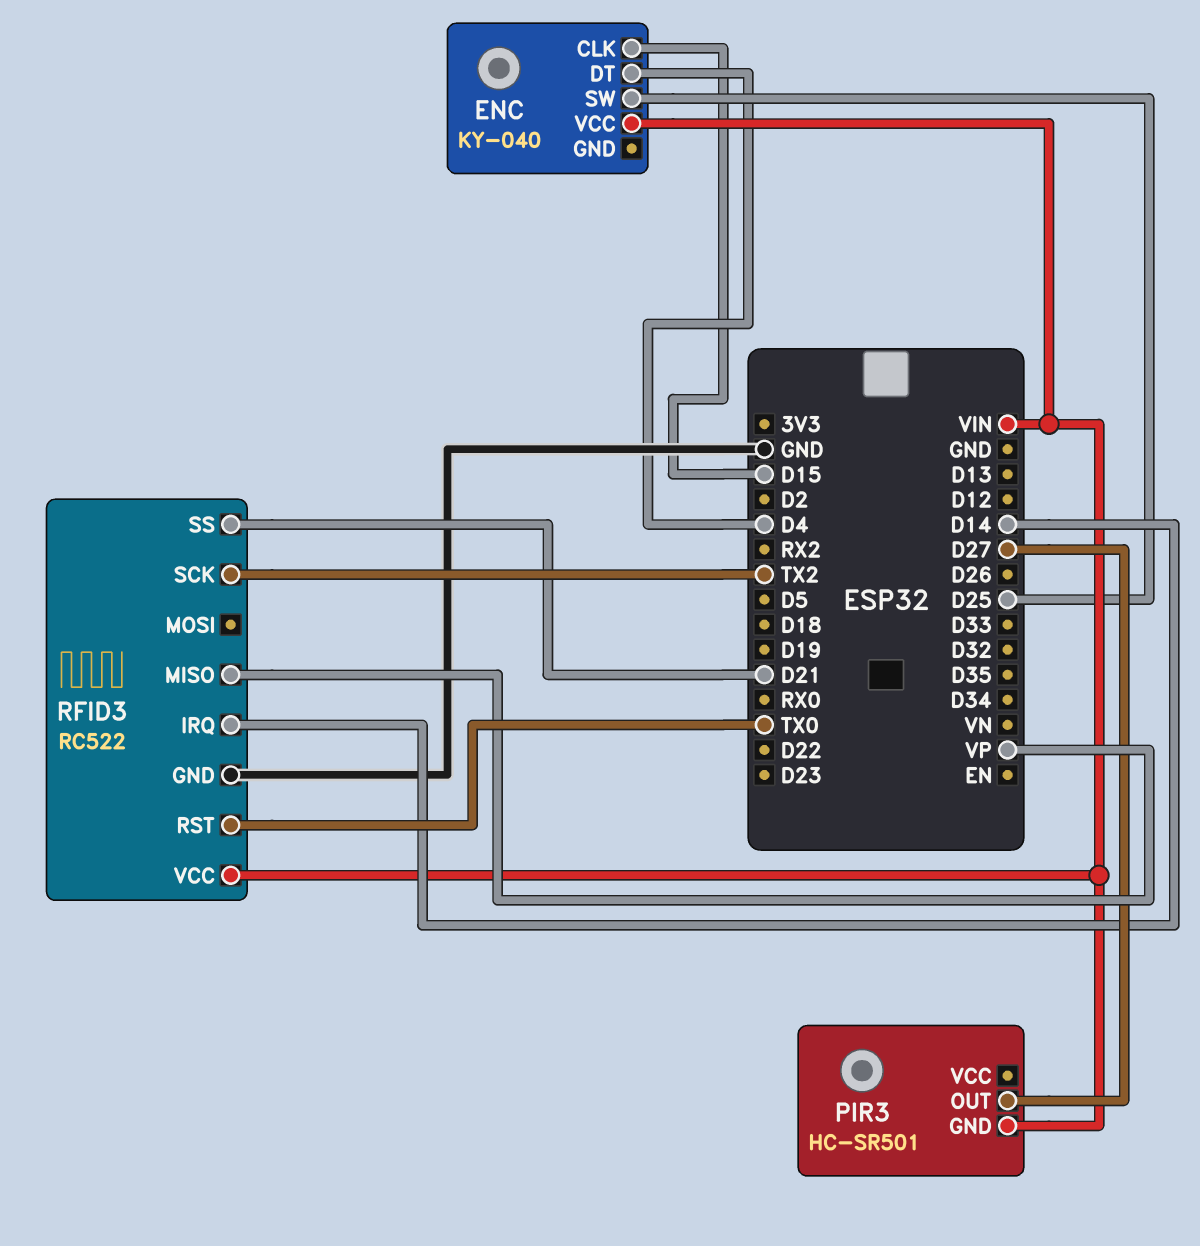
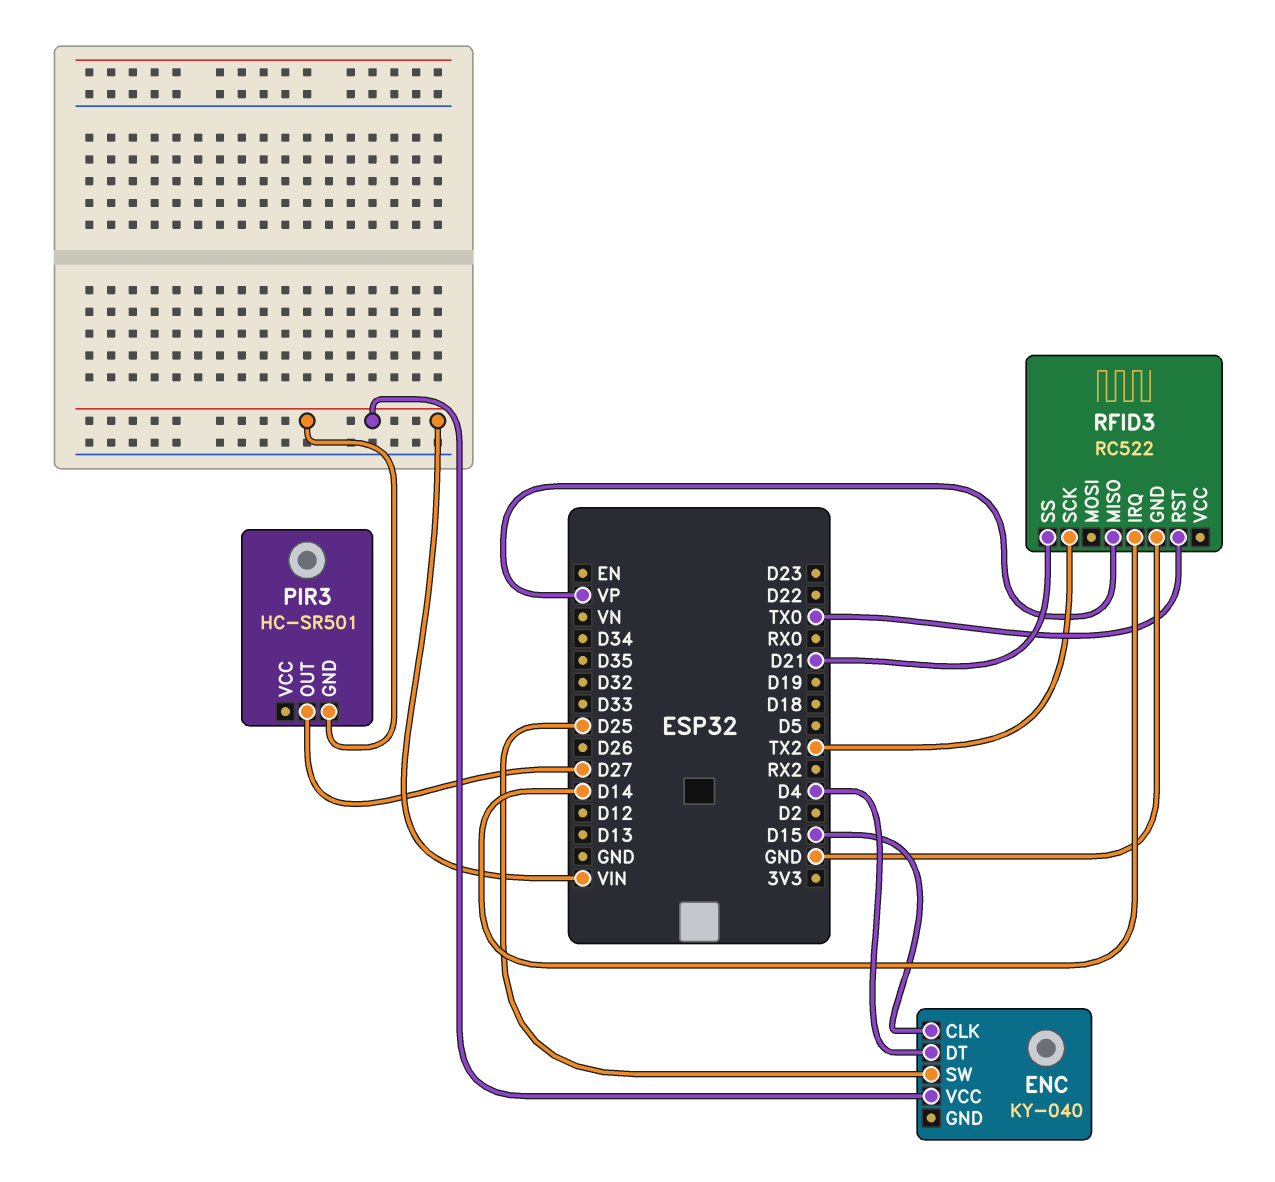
RFID3 pin VCC: VIN -> none

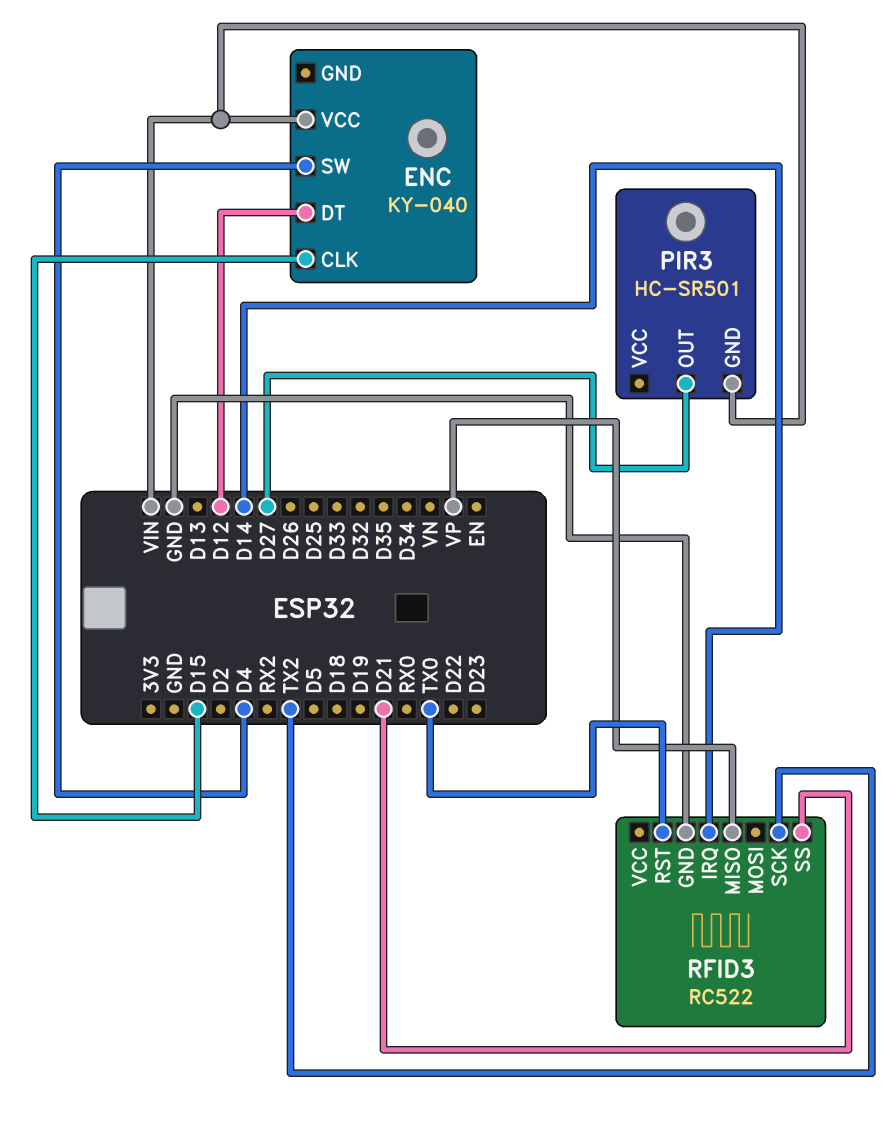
ENC pin DT: D4 -> D12
ENC pin SW: D25 -> D4

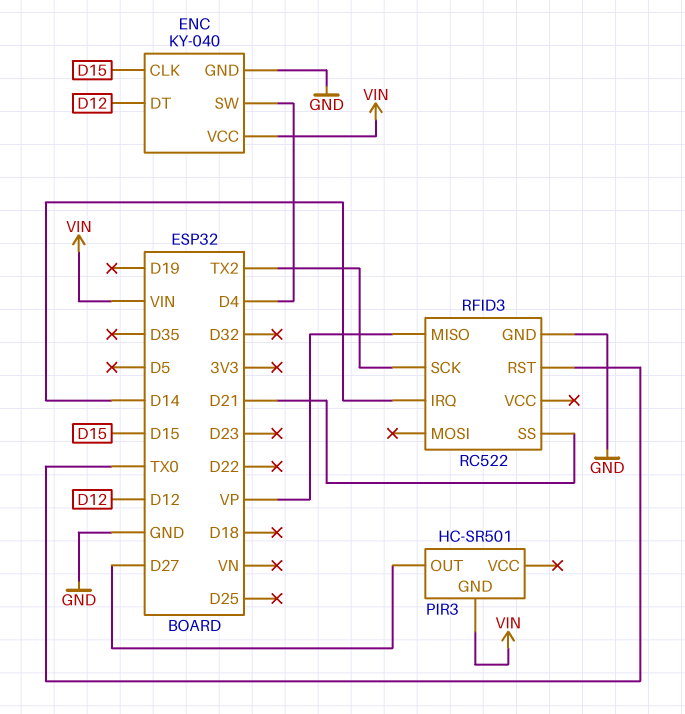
ENC pin GND: none -> GND

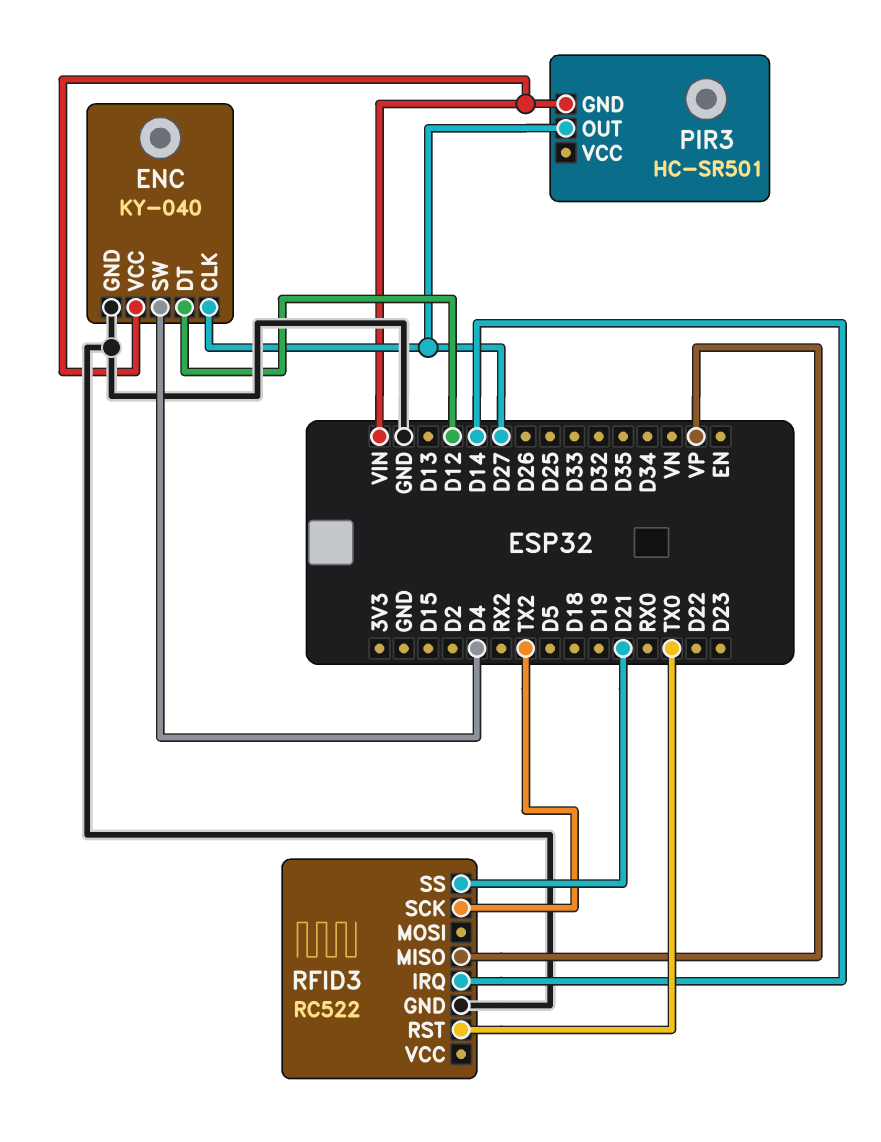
ENC pin CLK: D15 -> D27

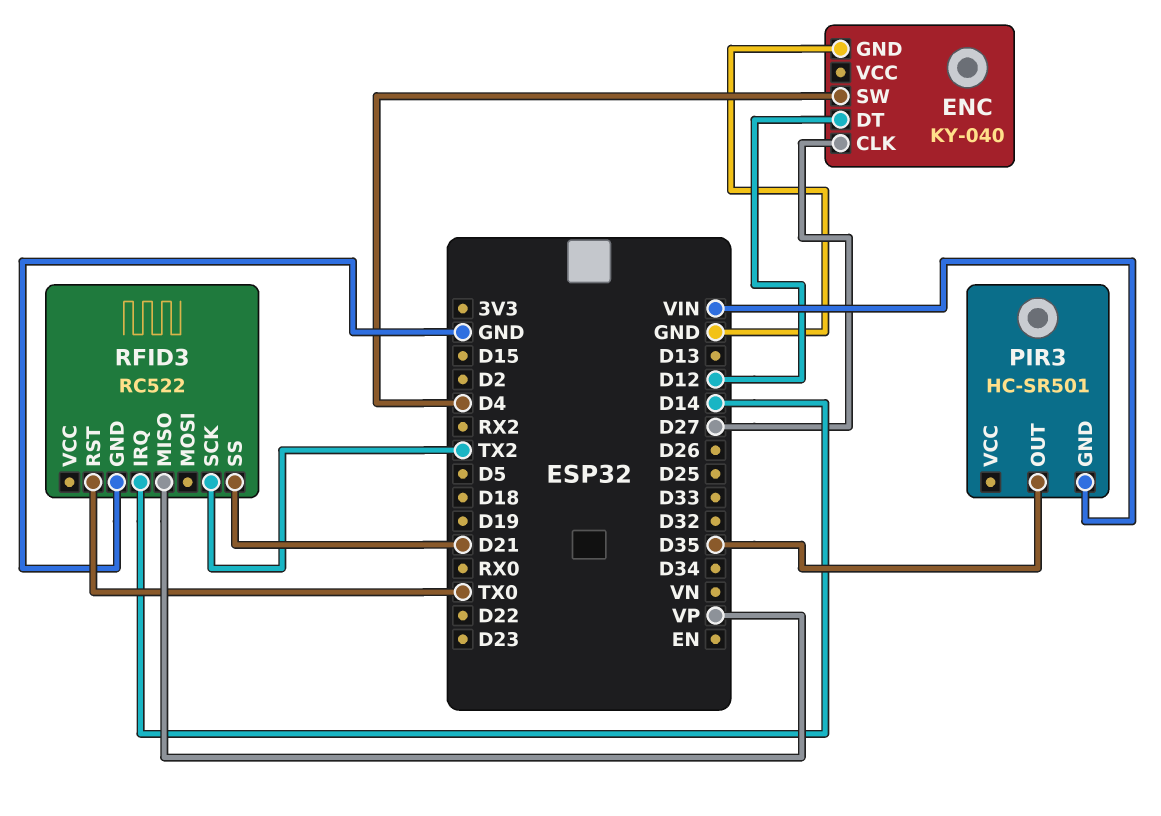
ENC pin VCC: VIN -> none
PIR3 pin OUT: D27 -> D35

